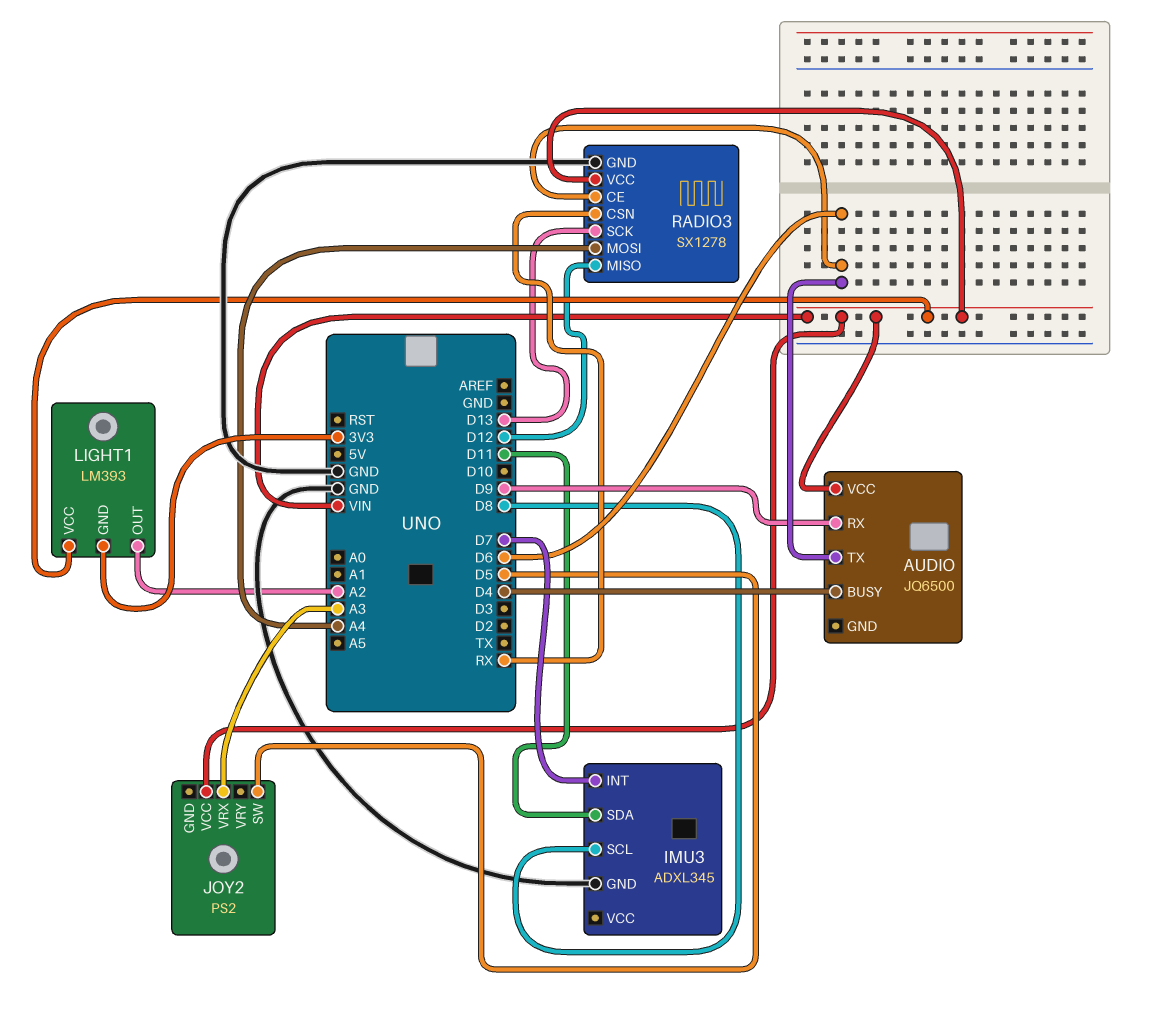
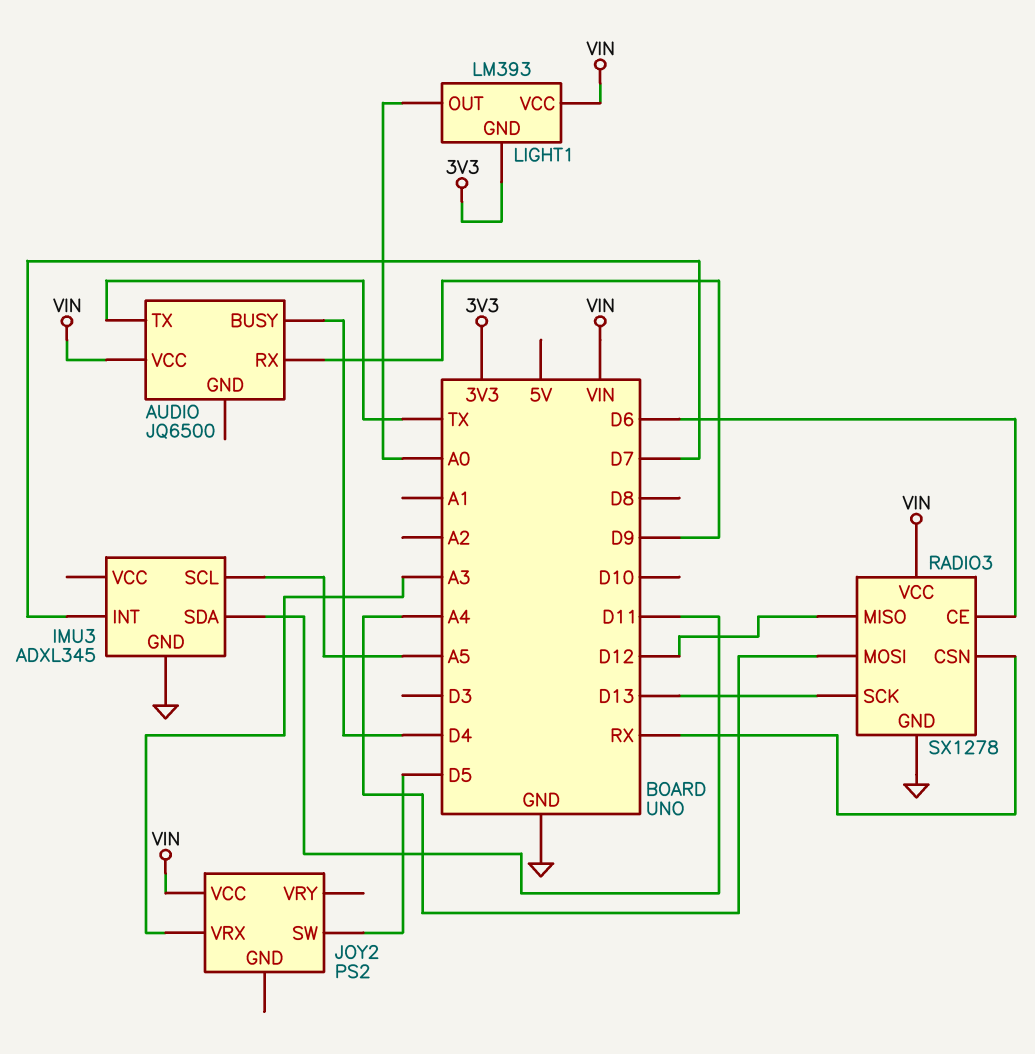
AUDIO pin TX: D6 -> TX
IMU3 pin SCL: D8 -> A5
LIGHT1 pin OUT: A2 -> A0

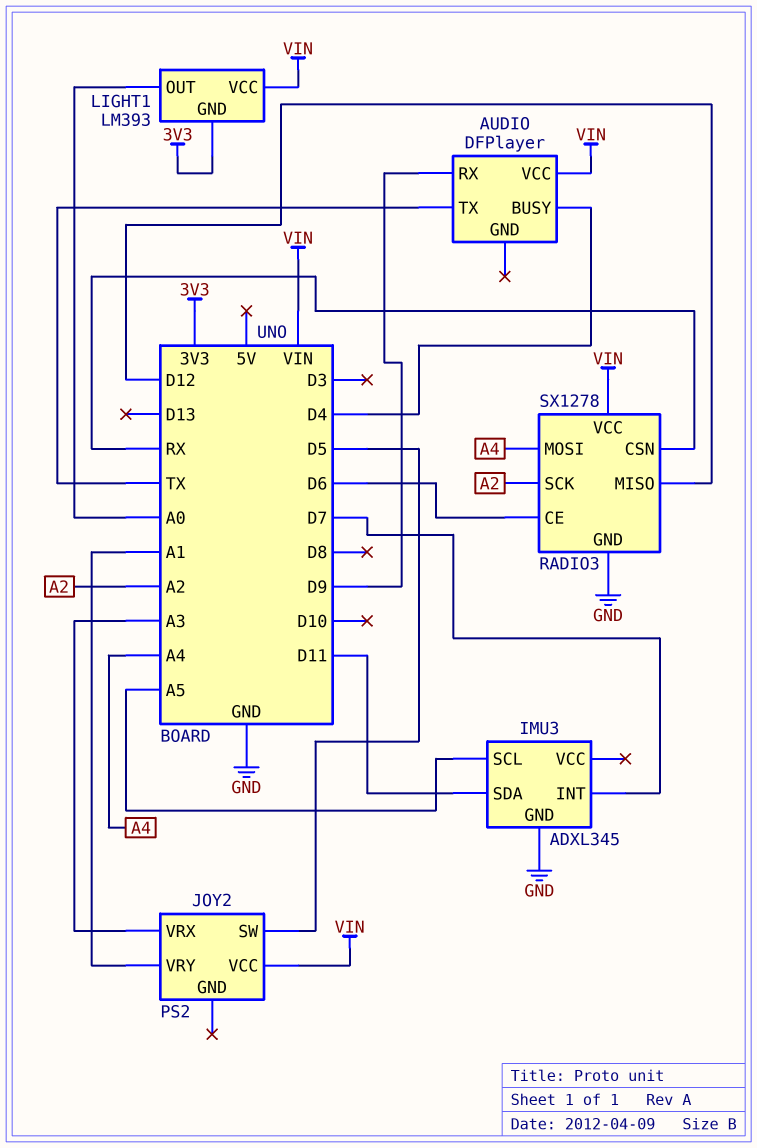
AUDIO: JQ6500 -> DFPlayer
JOY2 pin VRY: none -> A1
RADIO3 pin SCK: D13 -> A2

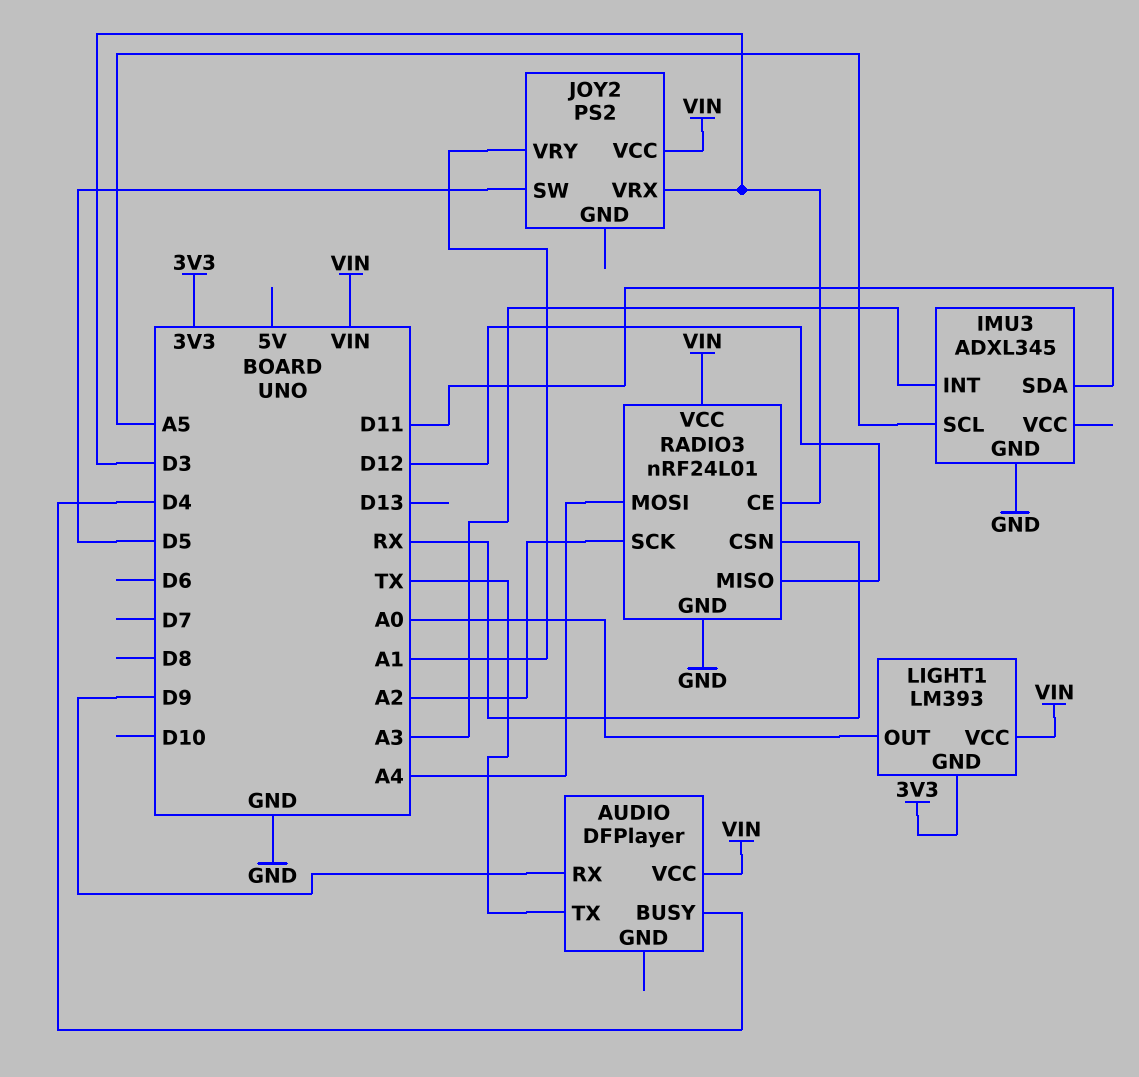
IMU3 pin INT: D7 -> A3
JOY2 pin VRX: A3 -> D3
RADIO3: SX1278 -> nRF24L01
RADIO3 pin CE: D6 -> D3

